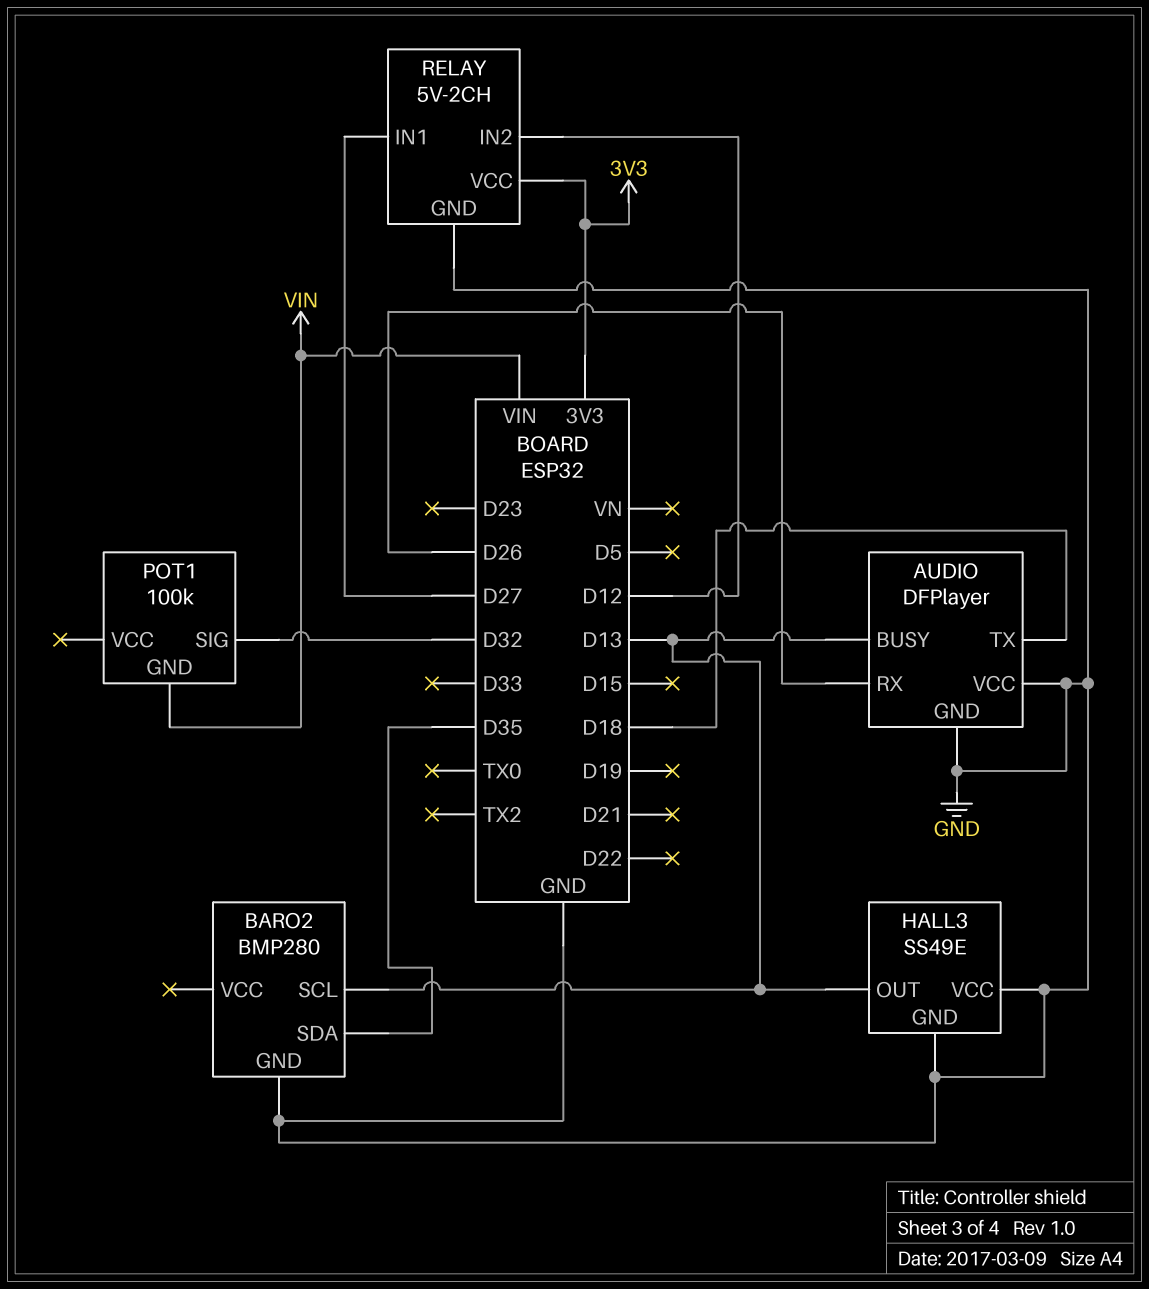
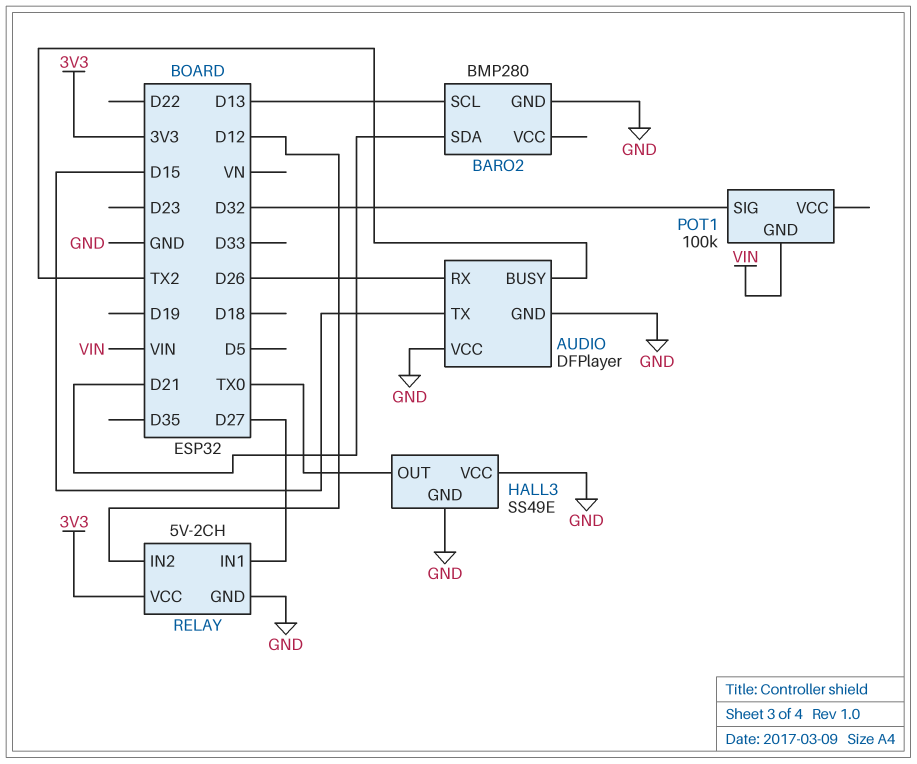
AUDIO pin BUSY: D13 -> TX2
AUDIO pin TX: D18 -> D15
BARO2 pin SDA: D35 -> D21
HALL3 pin OUT: D13 -> TX0

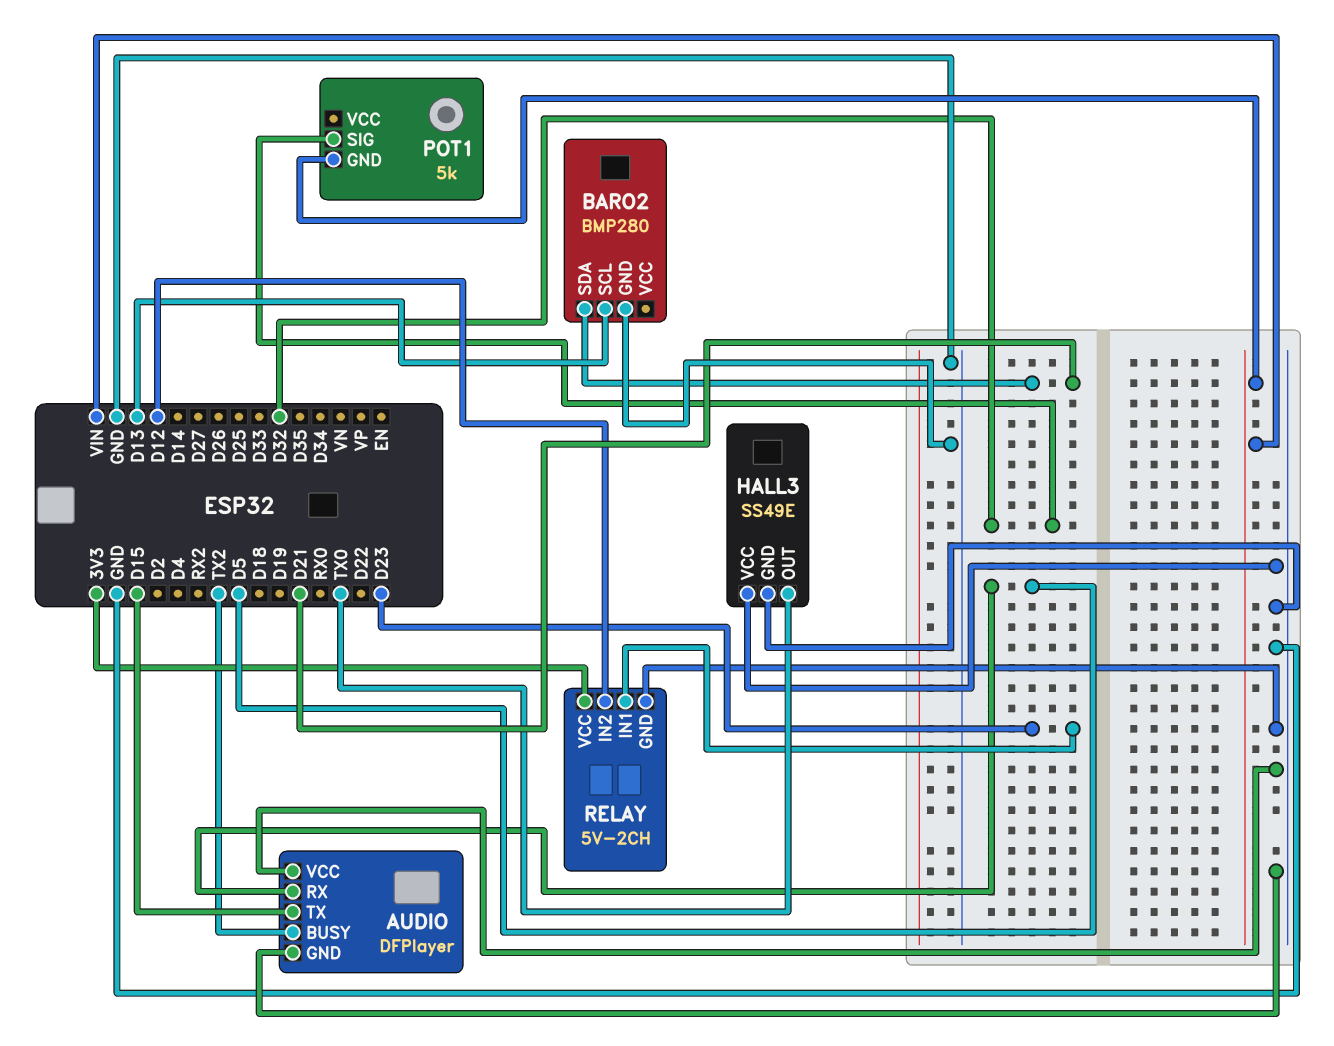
AUDIO pin RX: D26 -> D5
POT1: 100k -> 5k
RELAY pin IN1: D27 -> D23

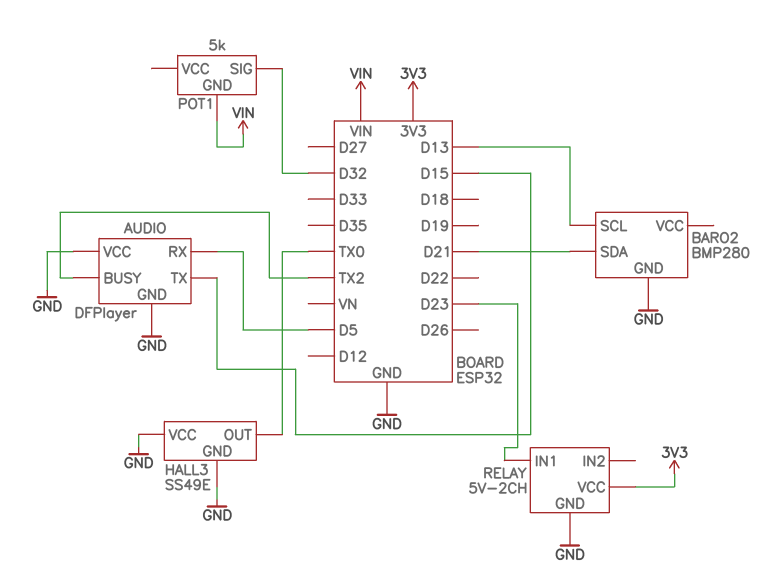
RELAY pin IN2: D12 -> none

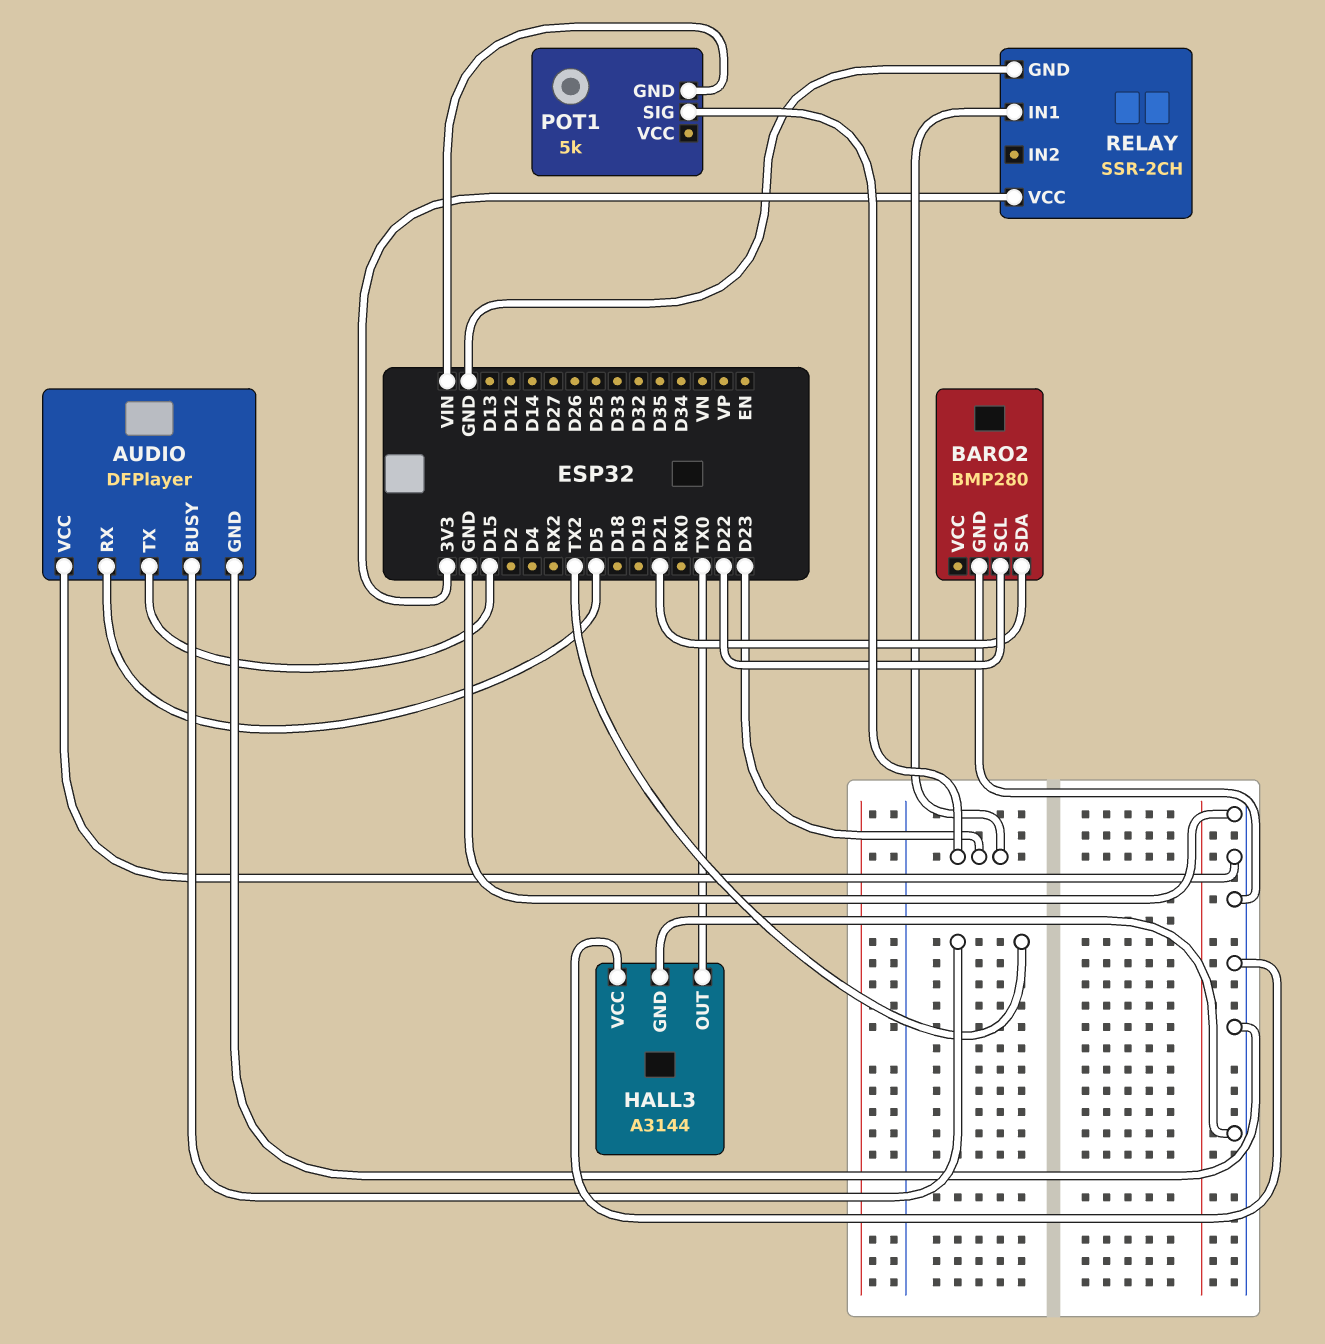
BARO2 pin SCL: D13 -> D22
HALL3: SS49E -> A3144
POT1 pin SIG: D32 -> D23
RELAY: 5V-2CH -> SSR-2CH

